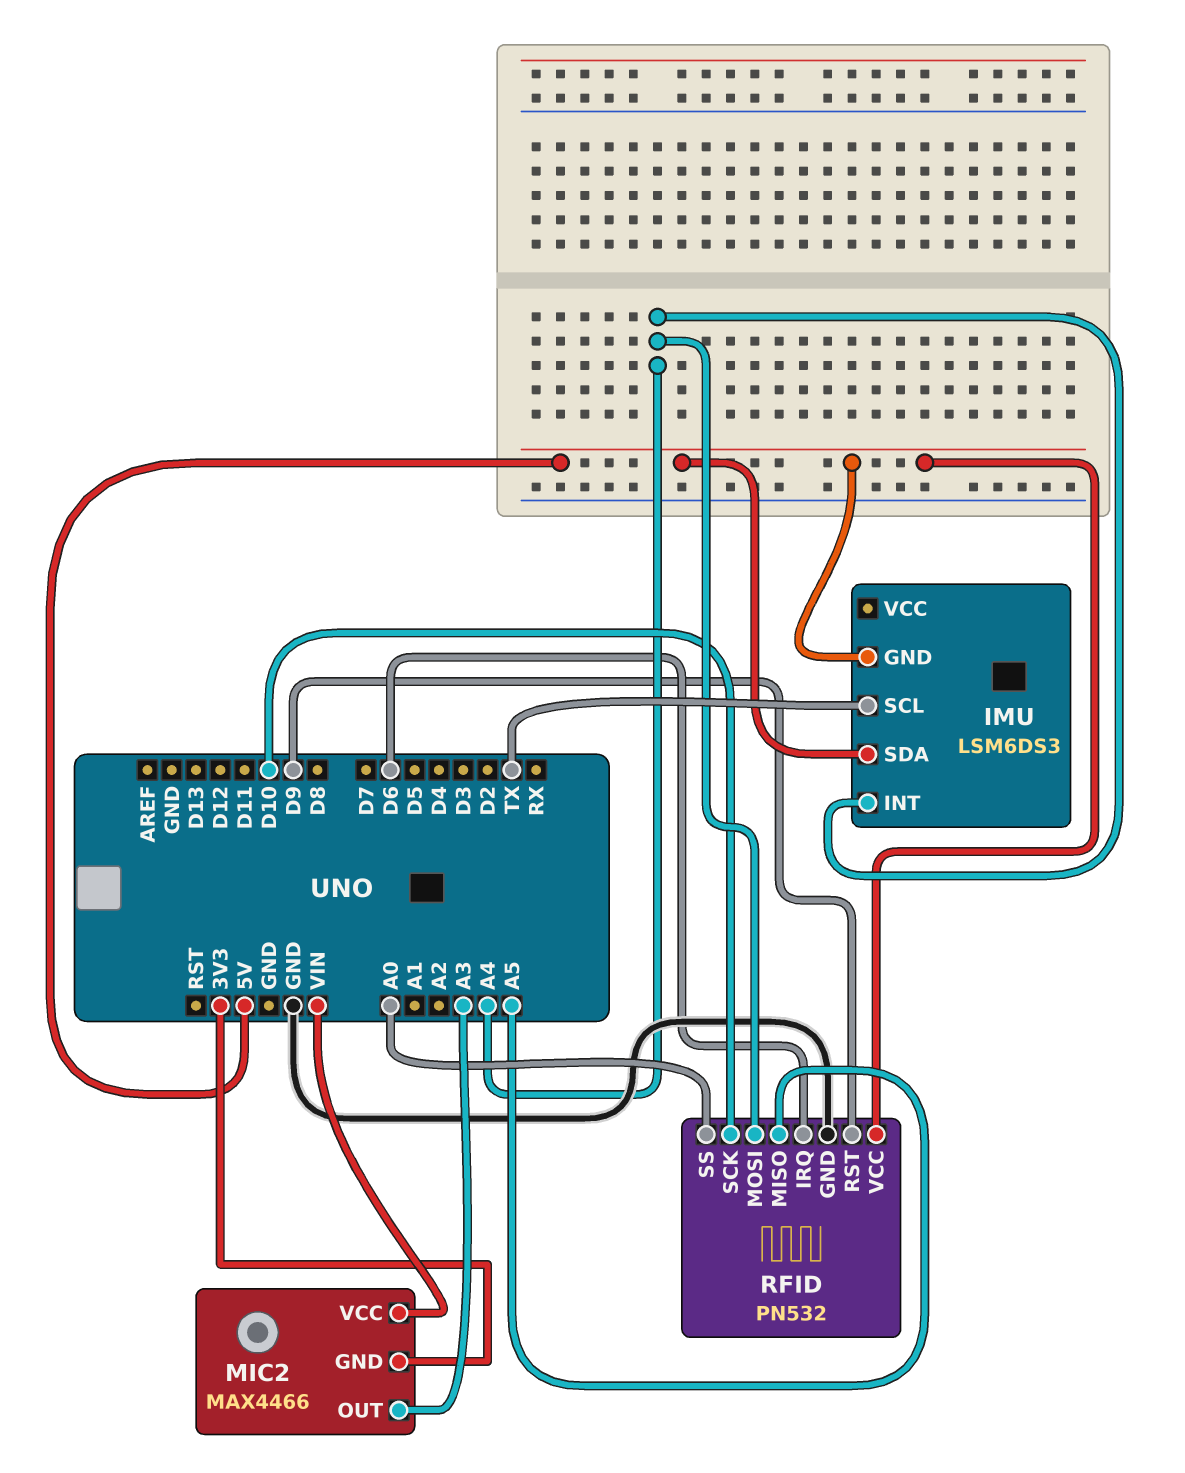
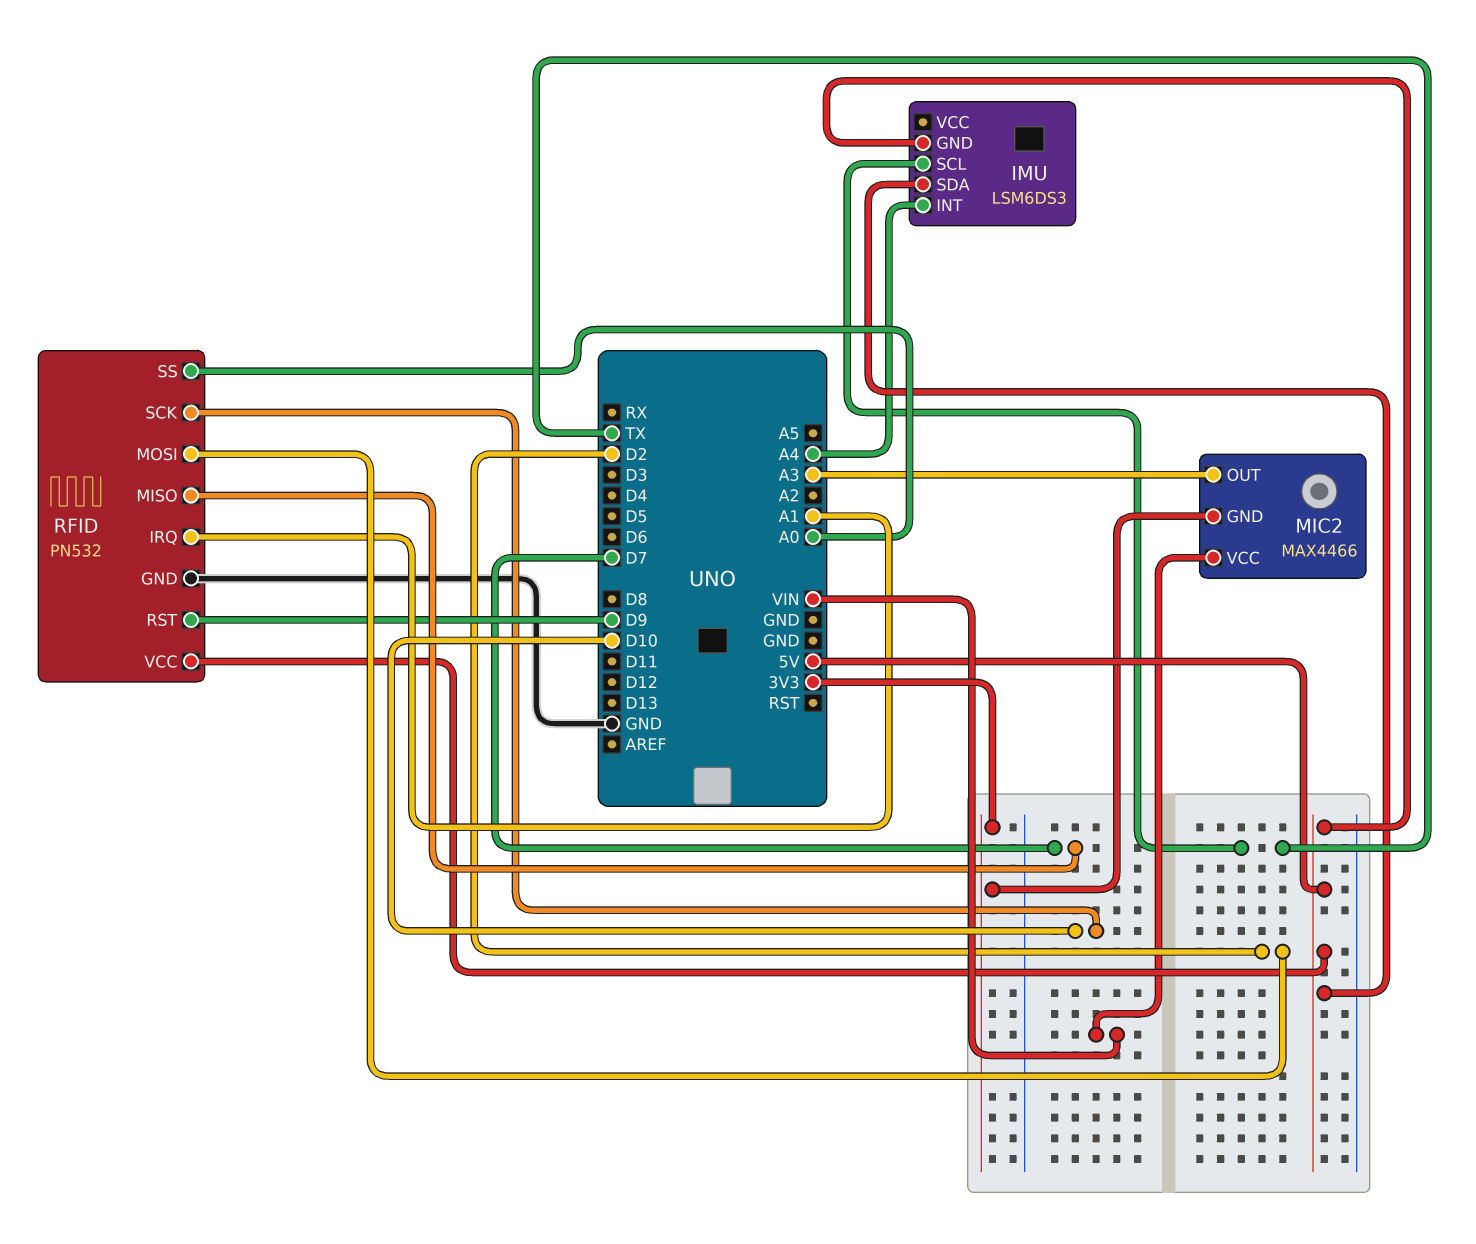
RFID pin IRQ: D6 -> A1
RFID pin MISO: A5 -> D7
RFID pin MOSI: A4 -> D2

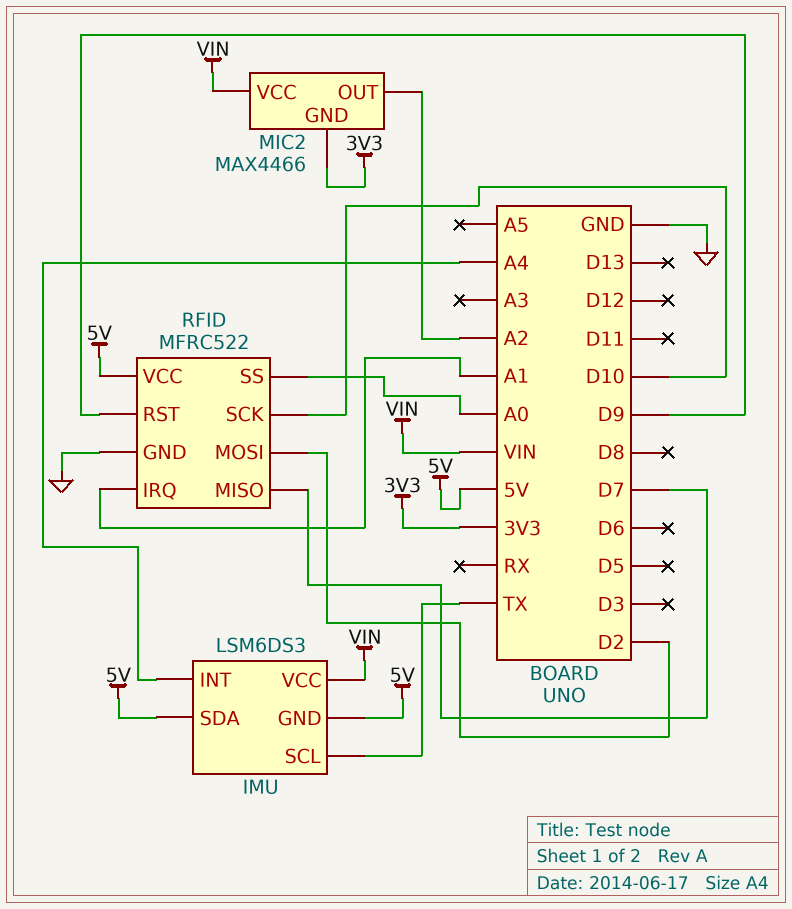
IMU pin VCC: none -> VIN
MIC2 pin OUT: A3 -> A2
RFID: PN532 -> MFRC522

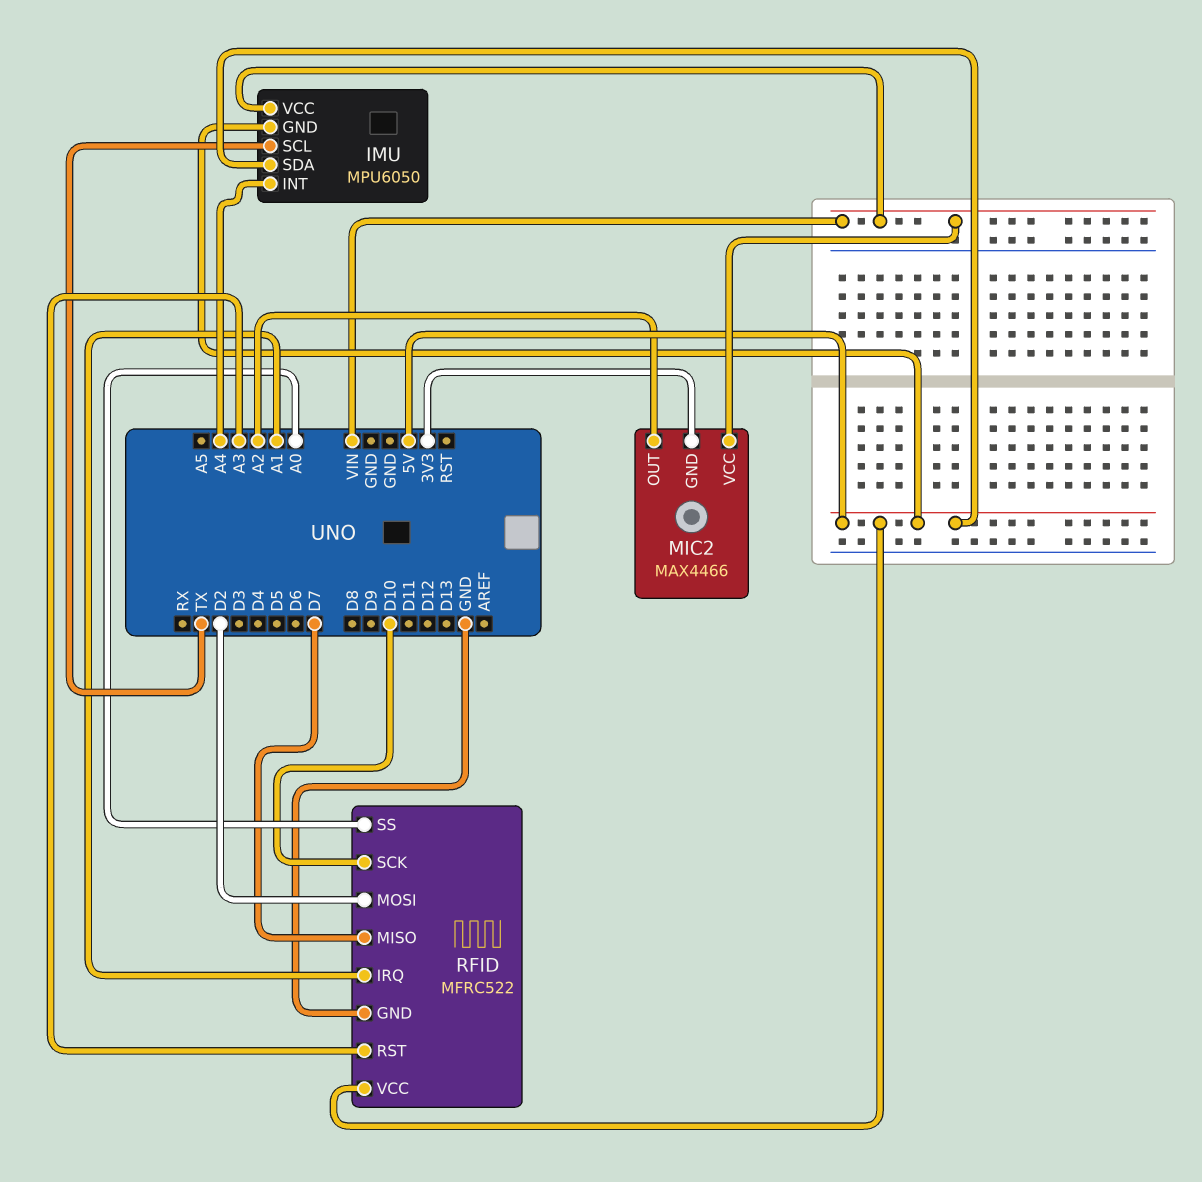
IMU: LSM6DS3 -> MPU6050
RFID pin RST: D9 -> A3

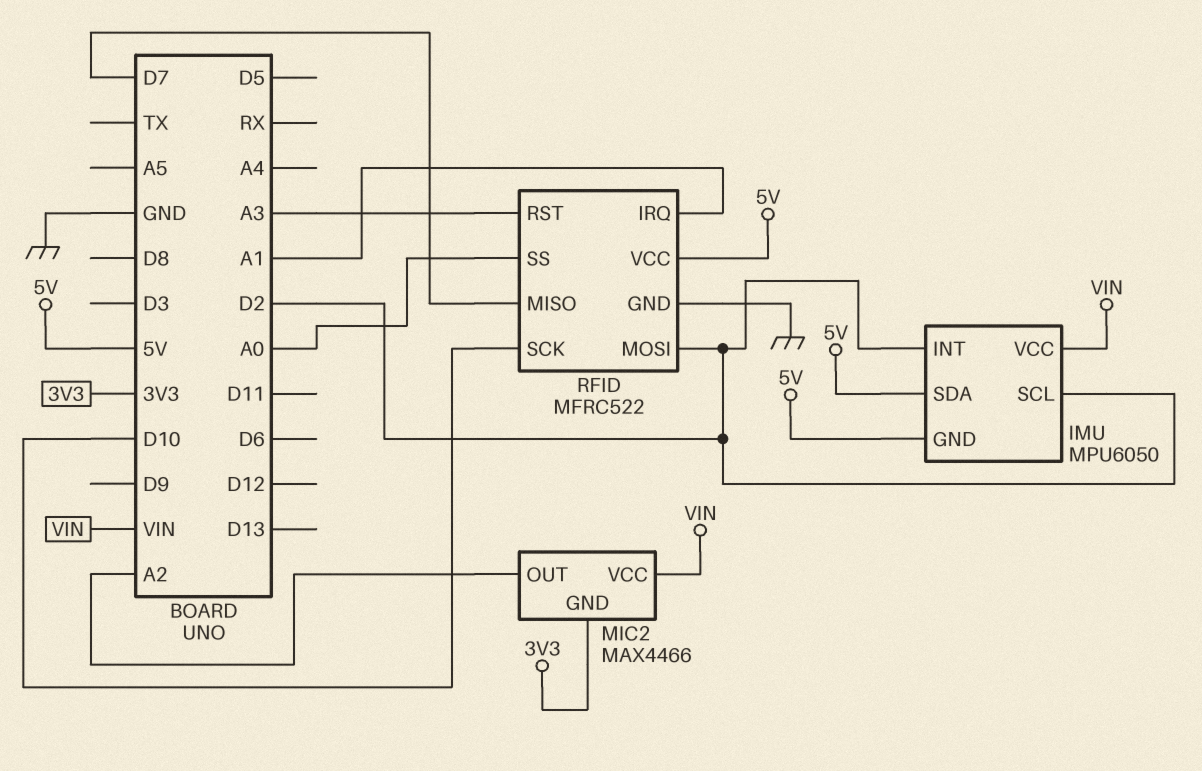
IMU pin INT: A4 -> D2
IMU pin SCL: TX -> D2

